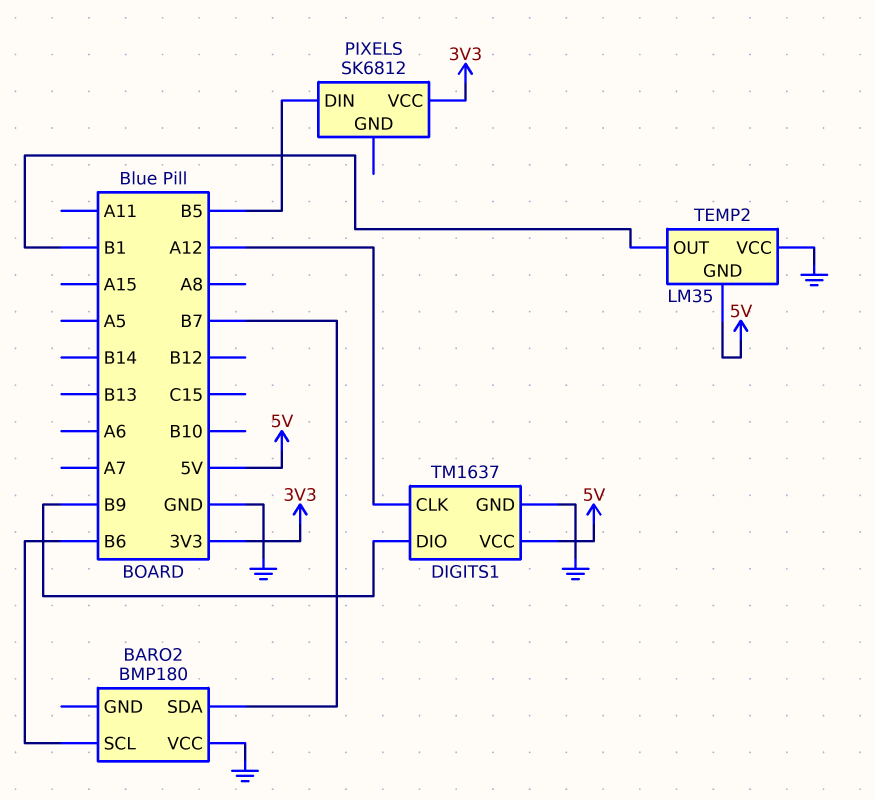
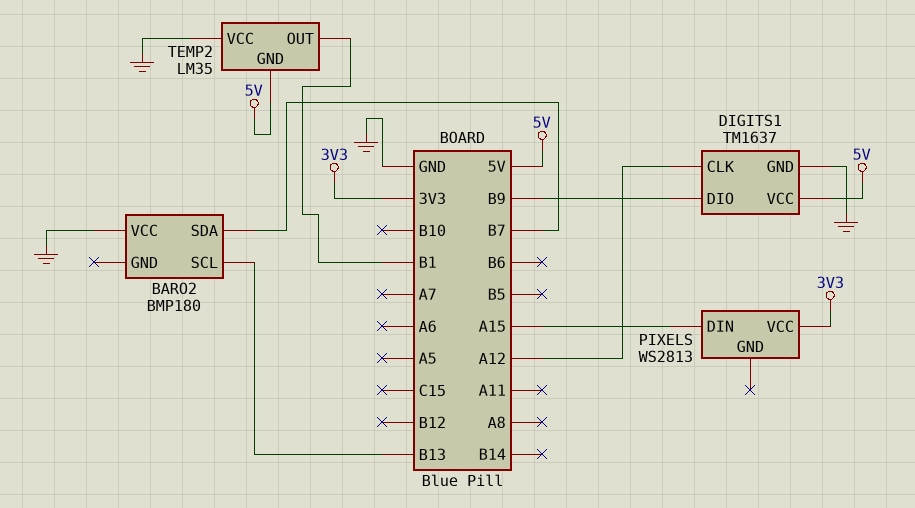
BARO2 pin SCL: B6 -> B13
PIXELS: SK6812 -> WS2813
PIXELS pin DIN: B5 -> A15

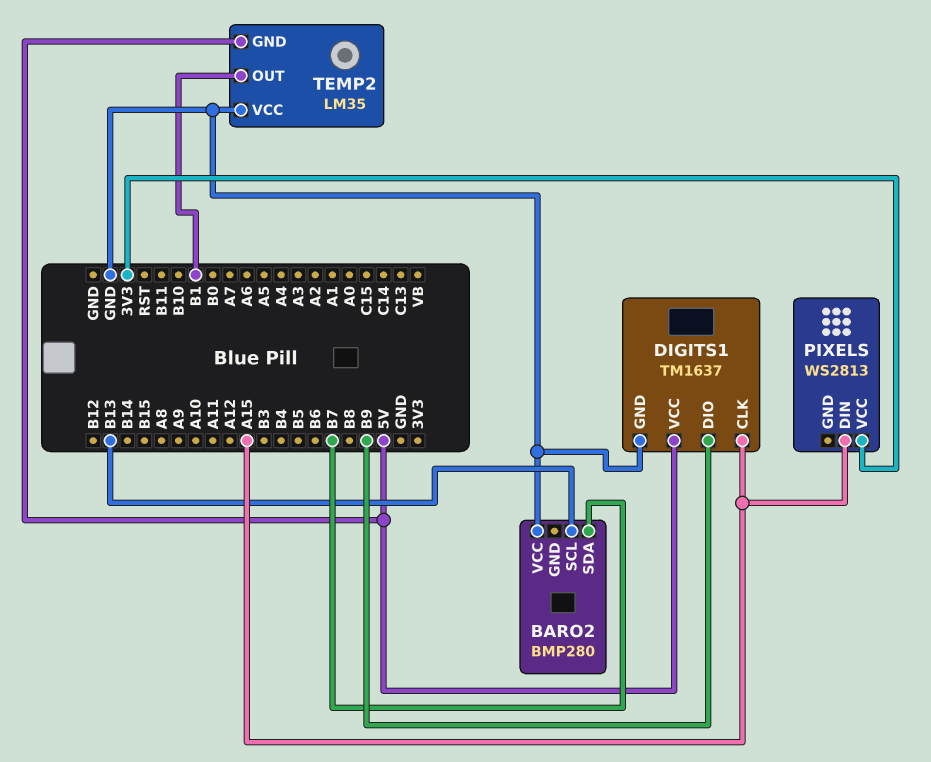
BARO2: BMP180 -> BMP280
DIGITS1 pin CLK: A12 -> A15

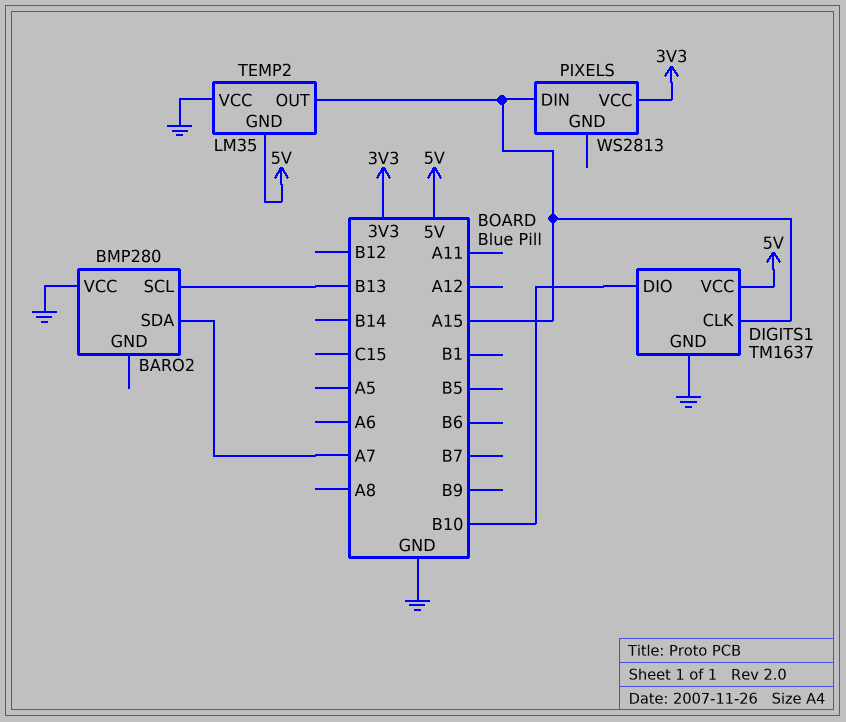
BARO2 pin SDA: B7 -> A7
DIGITS1 pin DIO: B9 -> B10
TEMP2 pin OUT: B1 -> A15

